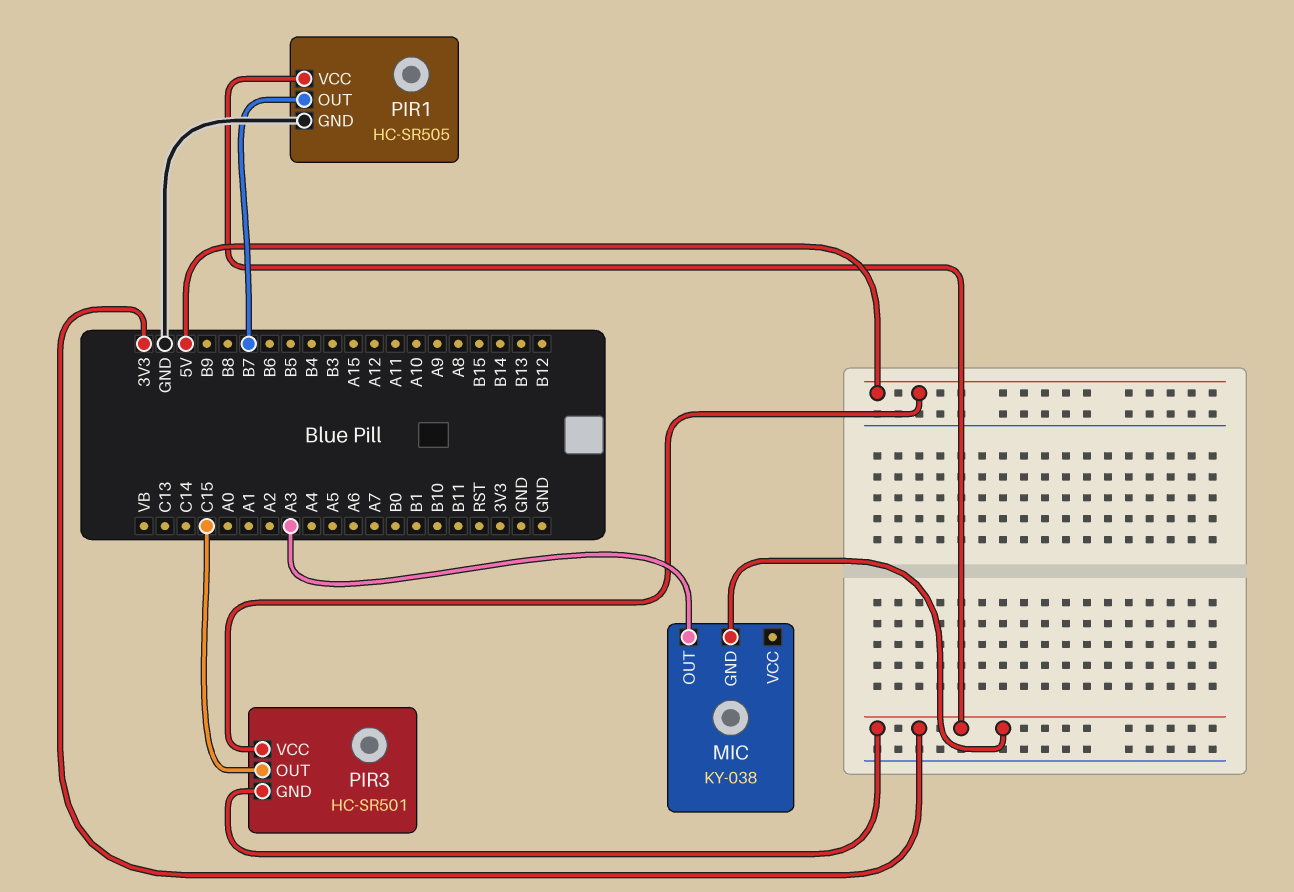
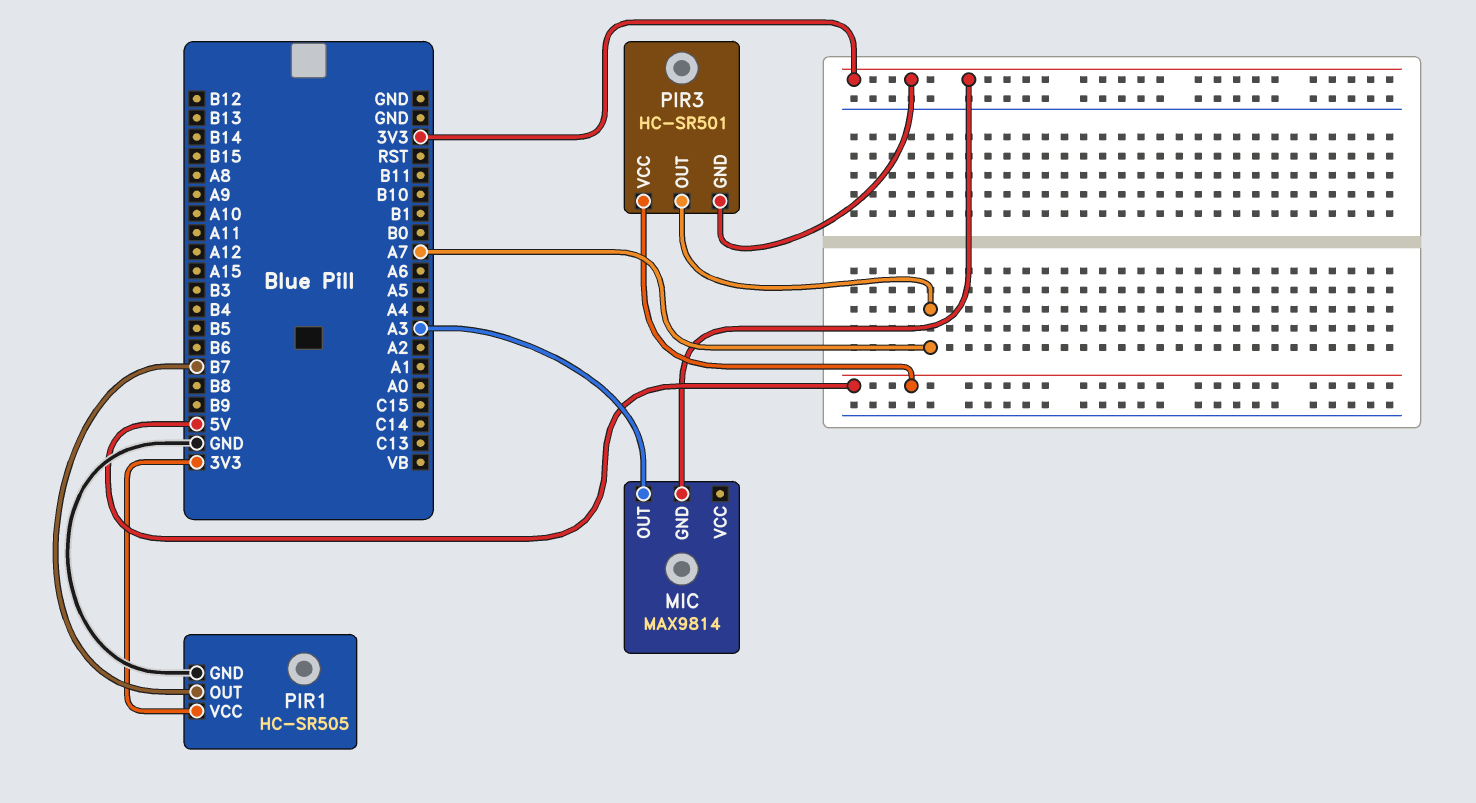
MIC: KY-038 -> MAX9814
PIR3 pin OUT: C15 -> A7

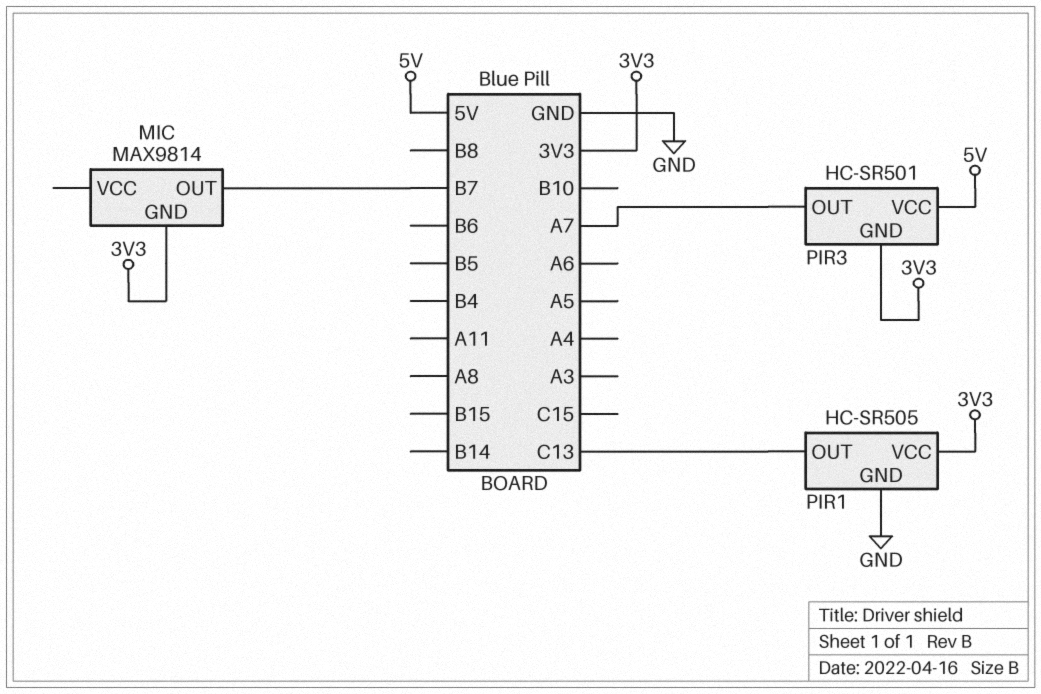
MIC pin OUT: A3 -> B7
PIR1 pin OUT: B7 -> C13

